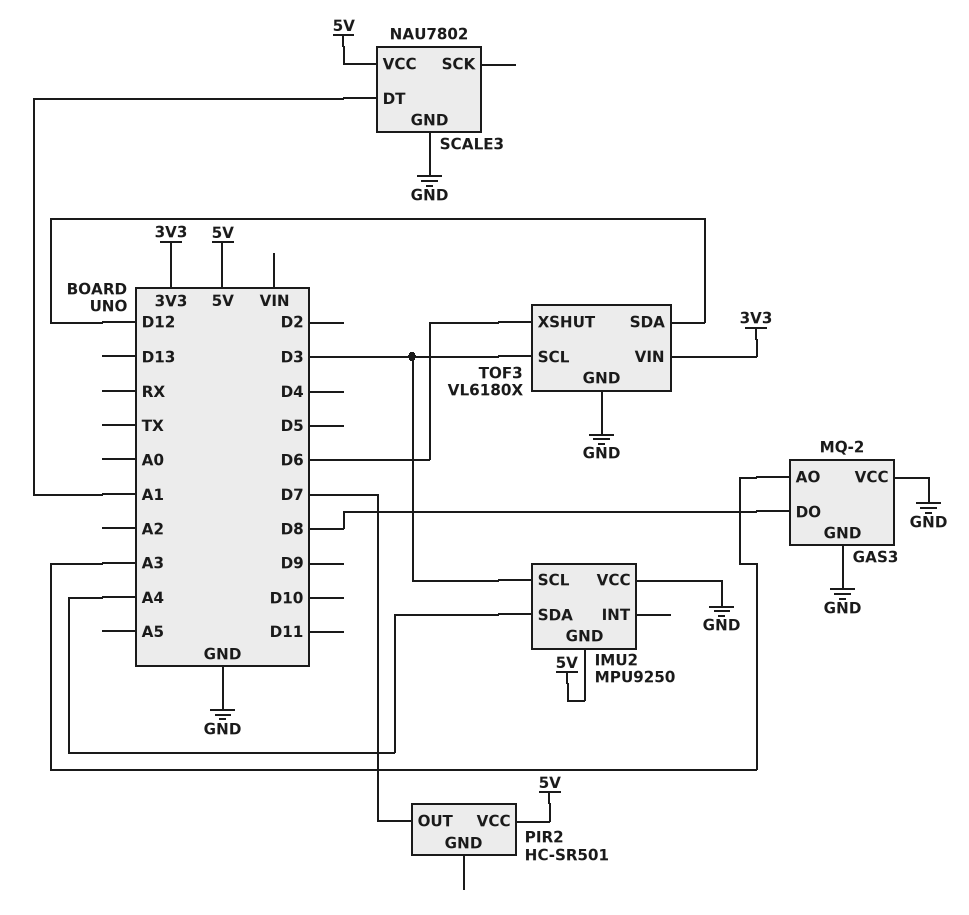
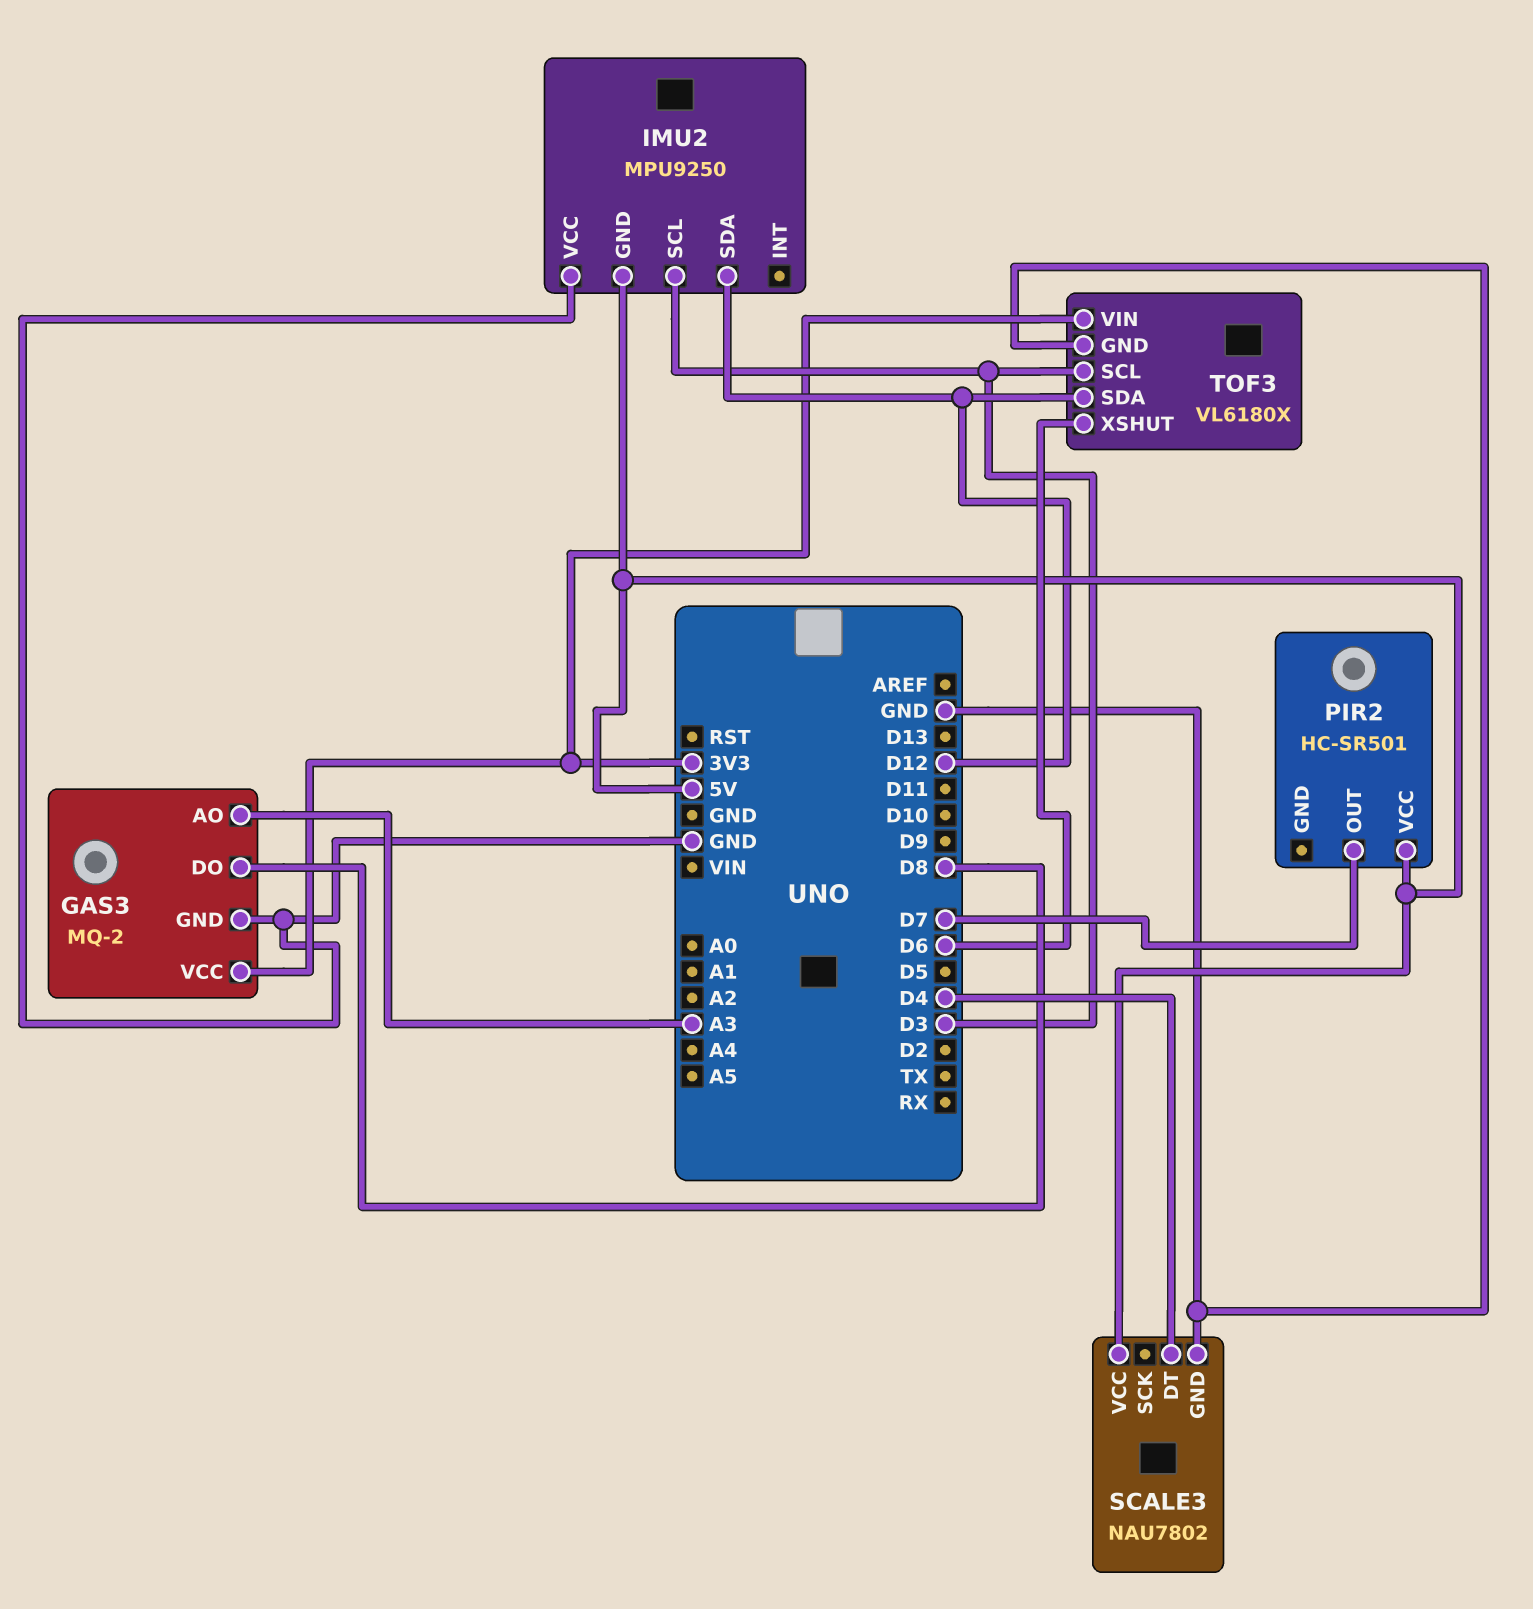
GAS3 pin VCC: GND -> 3V3
IMU2 pin SDA: A4 -> D12
SCALE3 pin DT: A1 -> D4

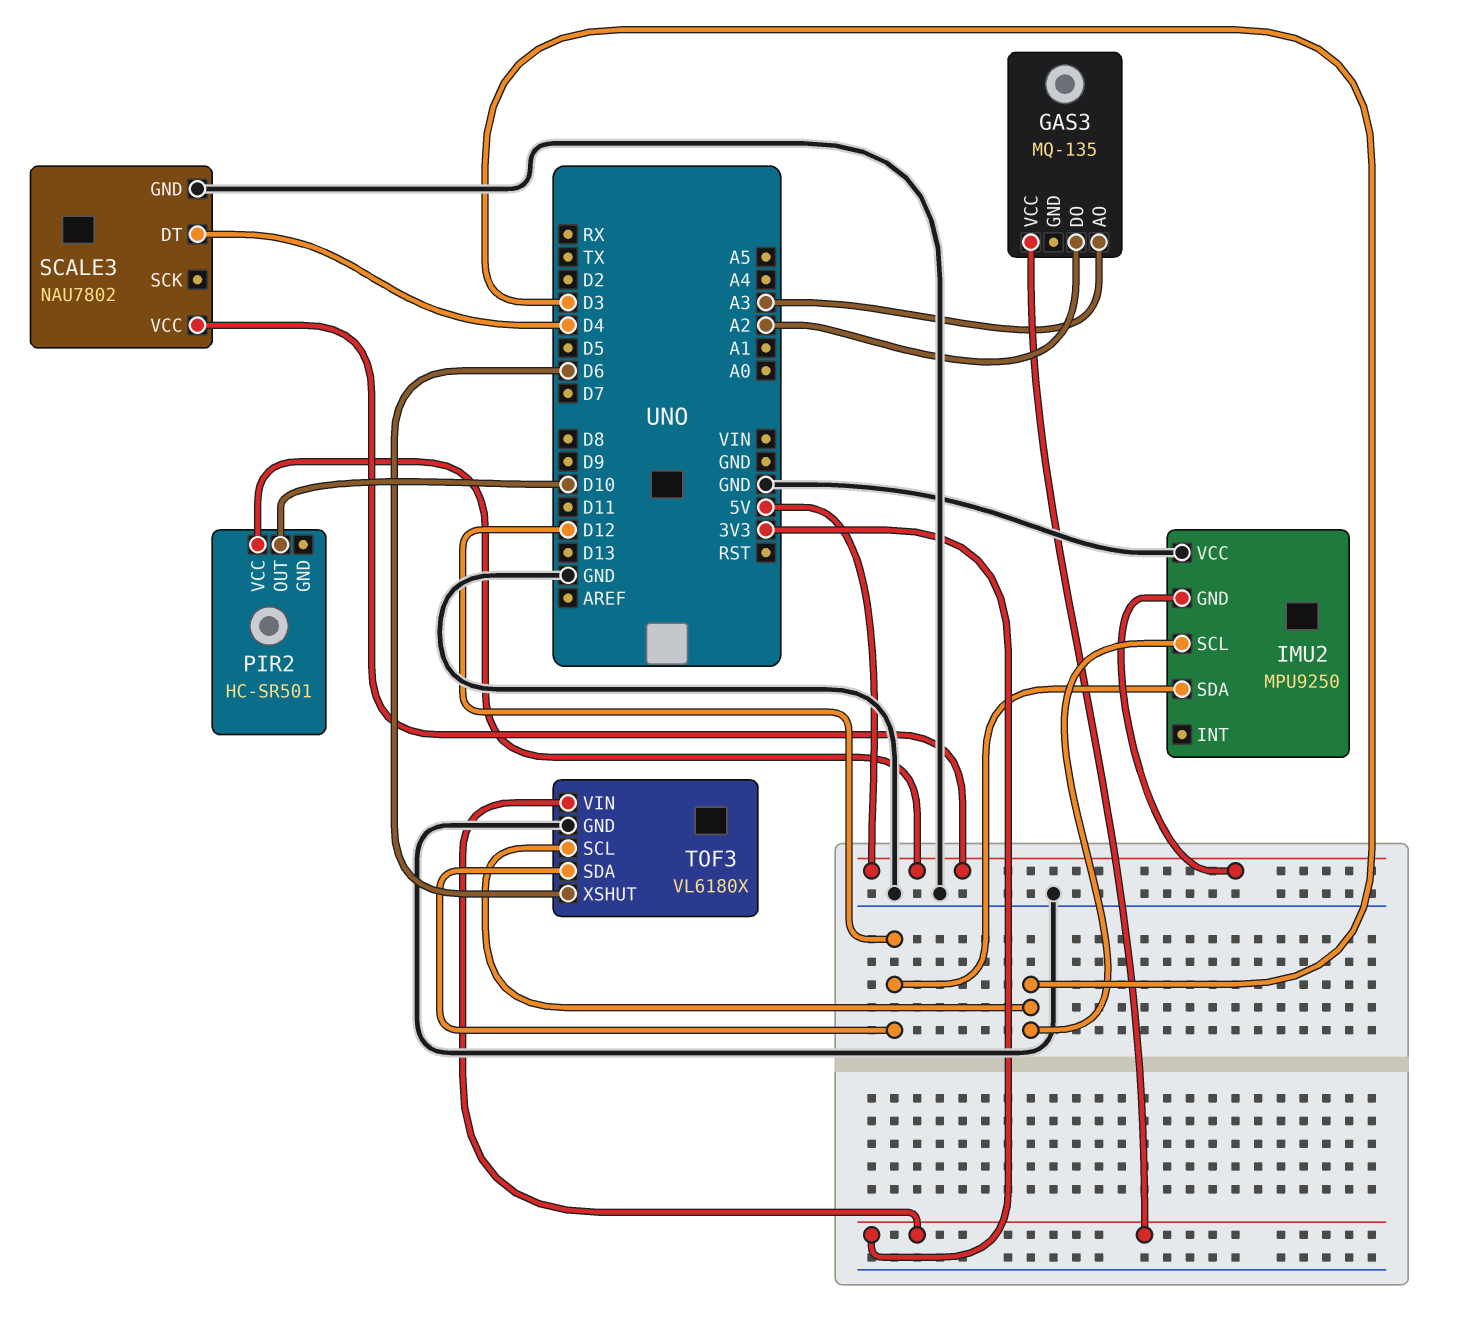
GAS3: MQ-2 -> MQ-135
GAS3 pin DO: D8 -> A2
GAS3 pin GND: GND -> none
PIR2 pin OUT: D7 -> D10

